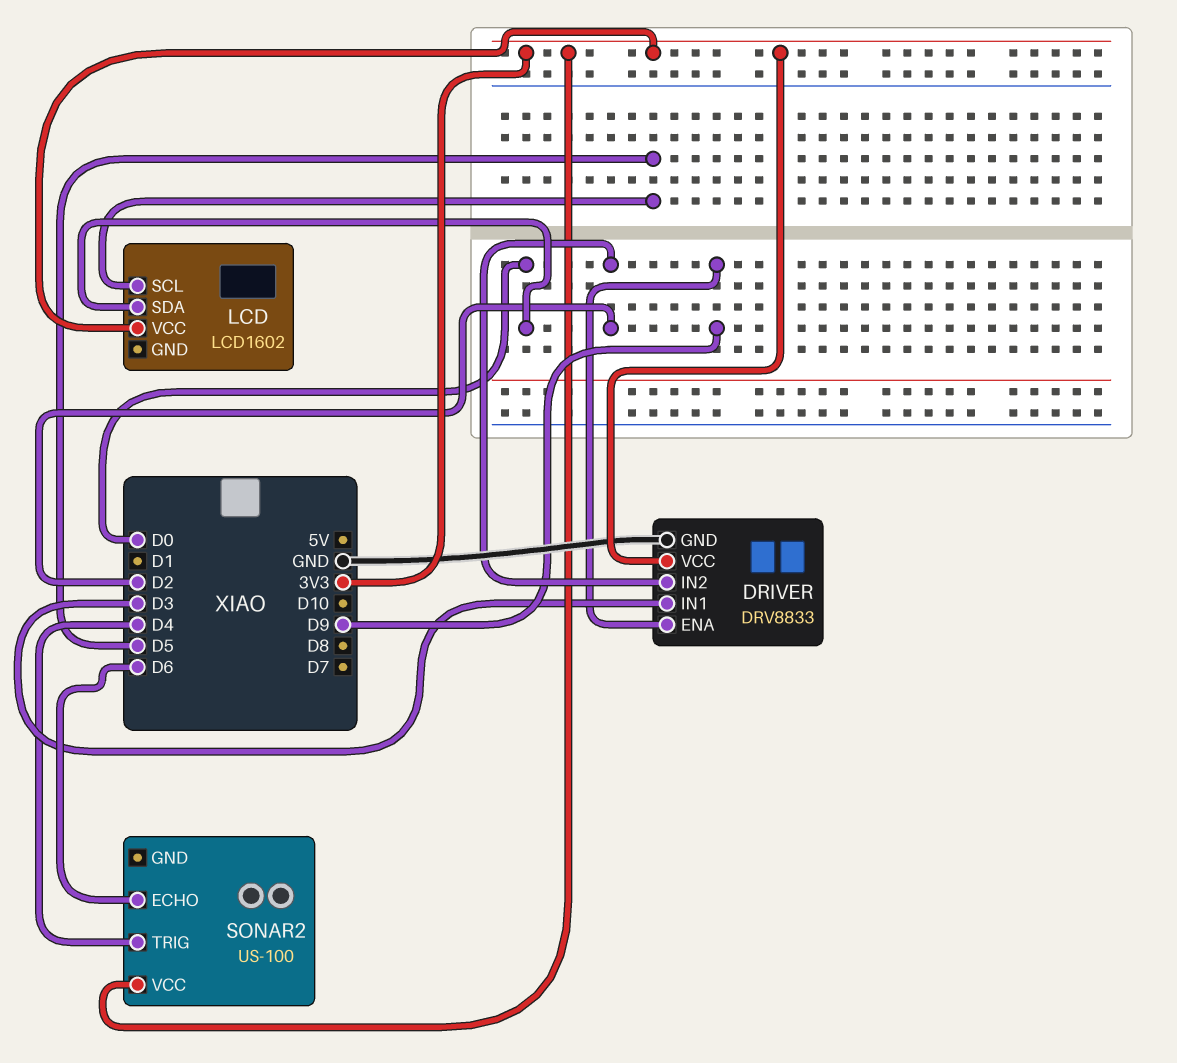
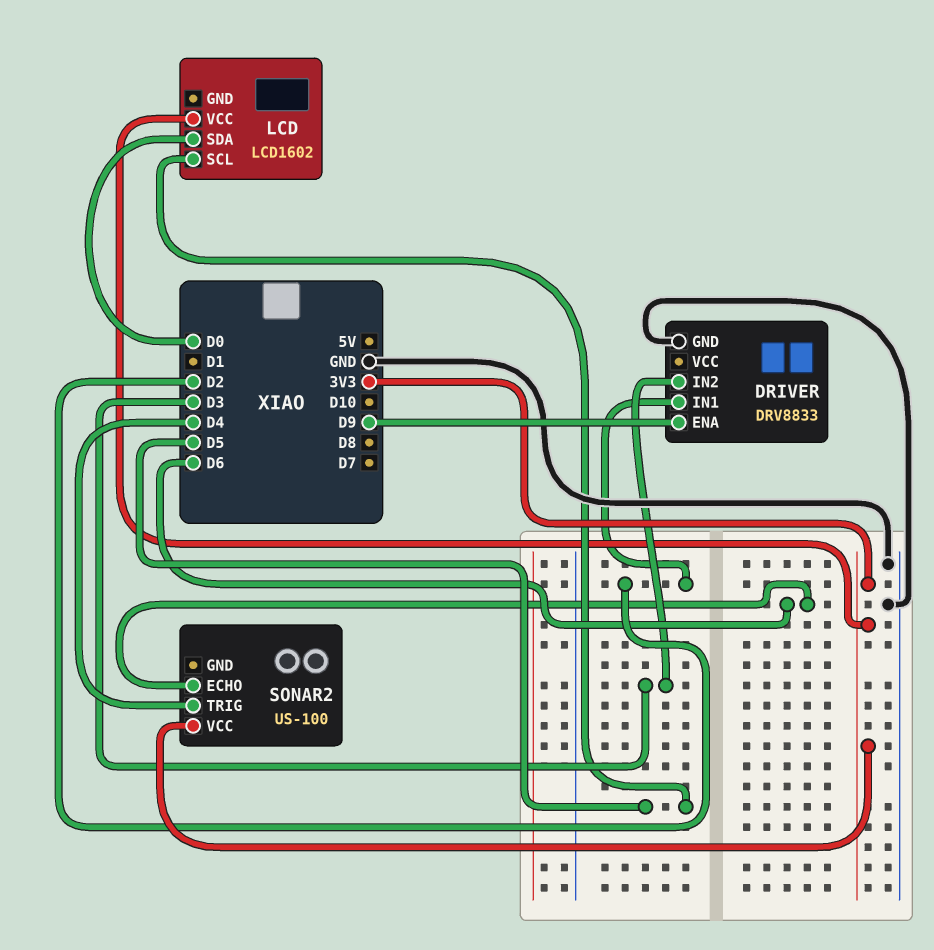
DRIVER pin IN1: D3 -> D2
DRIVER pin IN2: D2 -> D3
DRIVER pin VCC: 3V3 -> none

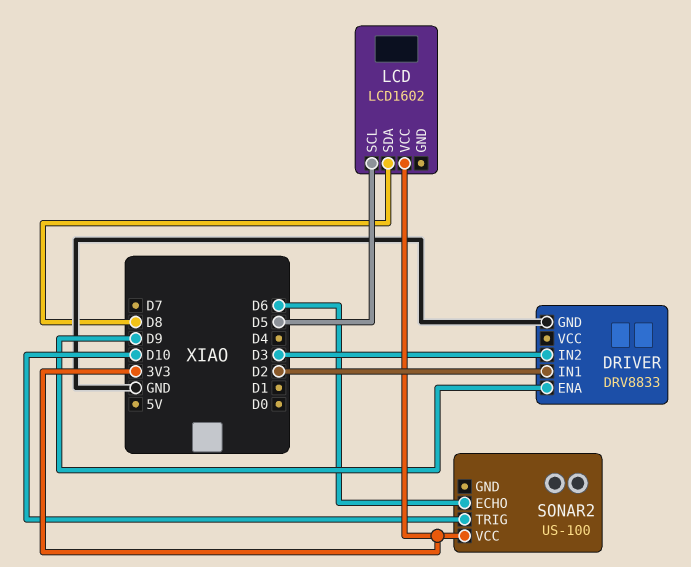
LCD pin SDA: D0 -> D8
SONAR2 pin TRIG: D4 -> D10

